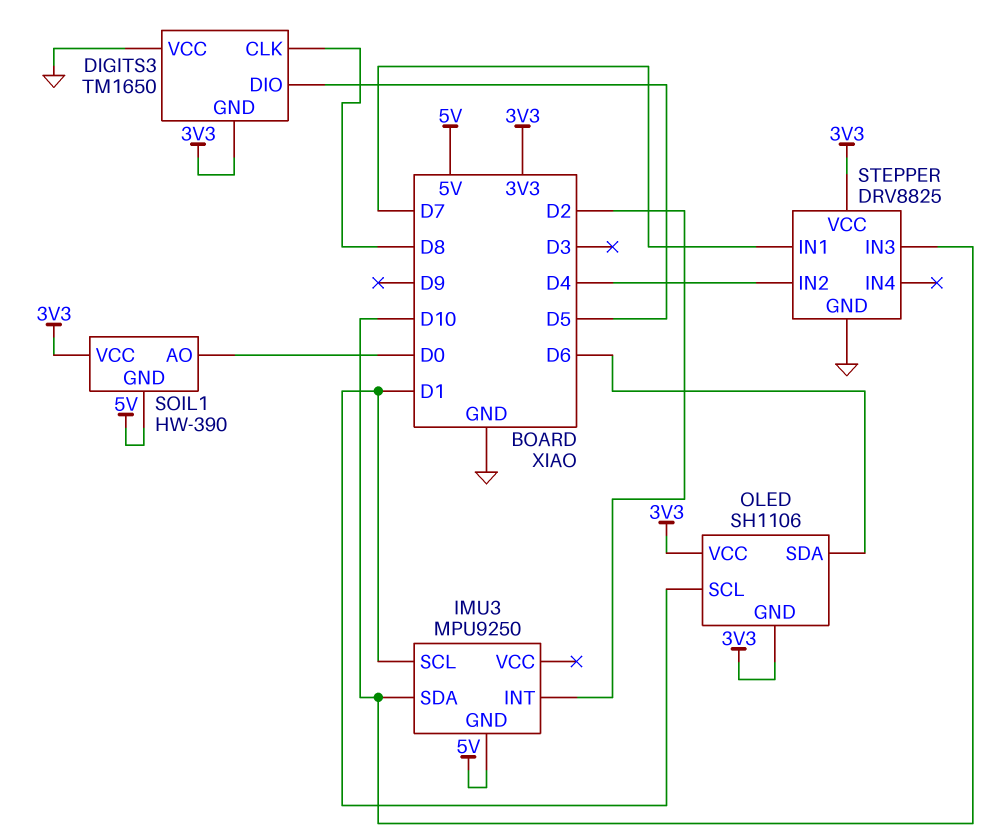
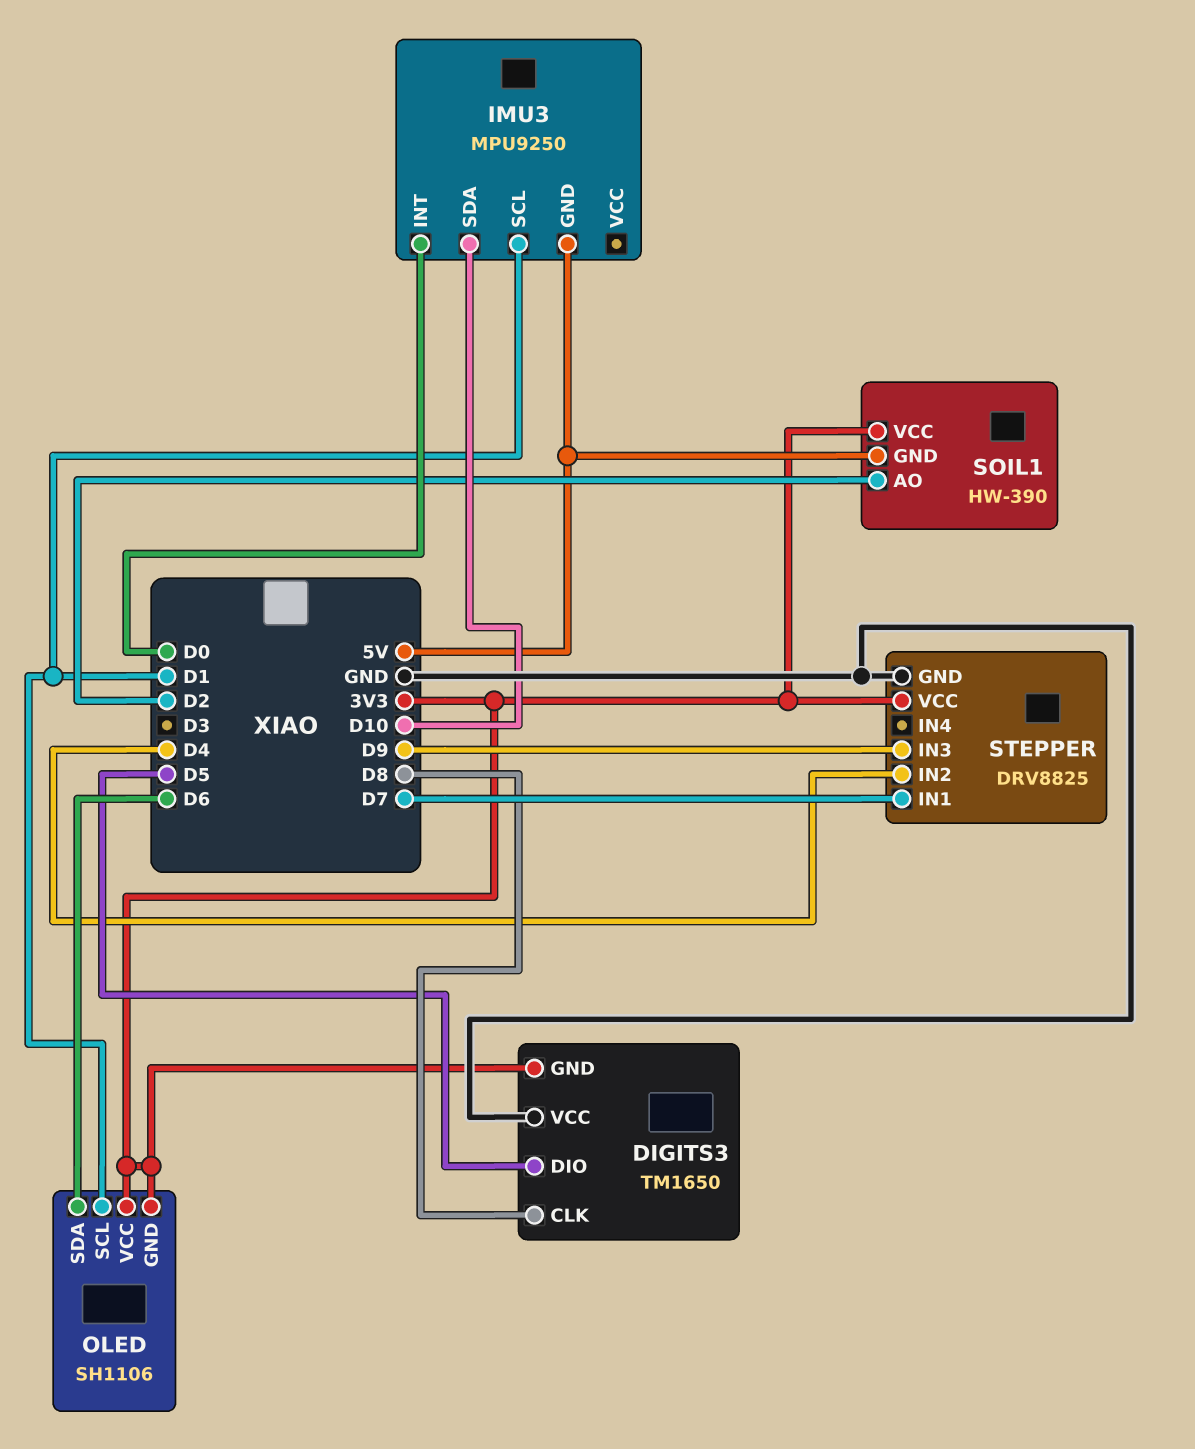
IMU3 pin INT: D2 -> D0
SOIL1 pin AO: D0 -> D2
STEPPER pin IN3: D10 -> D9

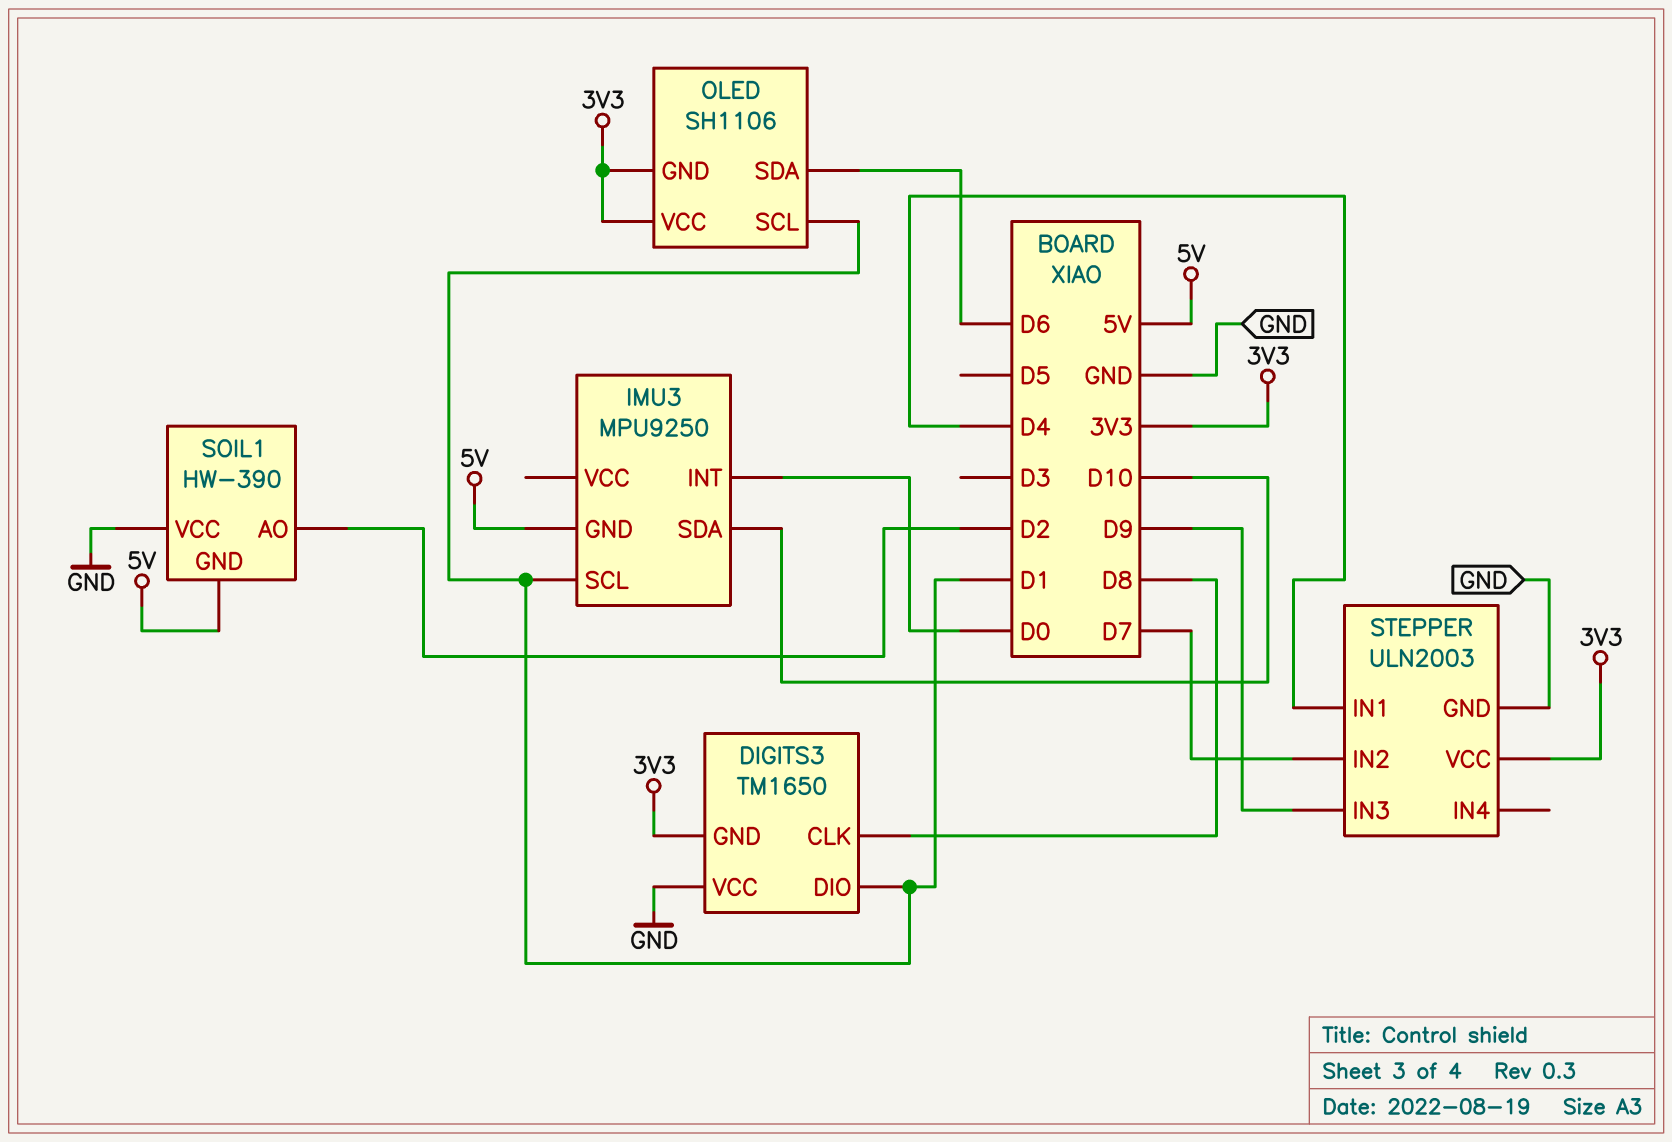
DIGITS3 pin DIO: D5 -> D1
SOIL1 pin VCC: 3V3 -> GND
STEPPER: DRV8825 -> ULN2003
STEPPER pin IN1: D7 -> D4
STEPPER pin IN2: D4 -> D7

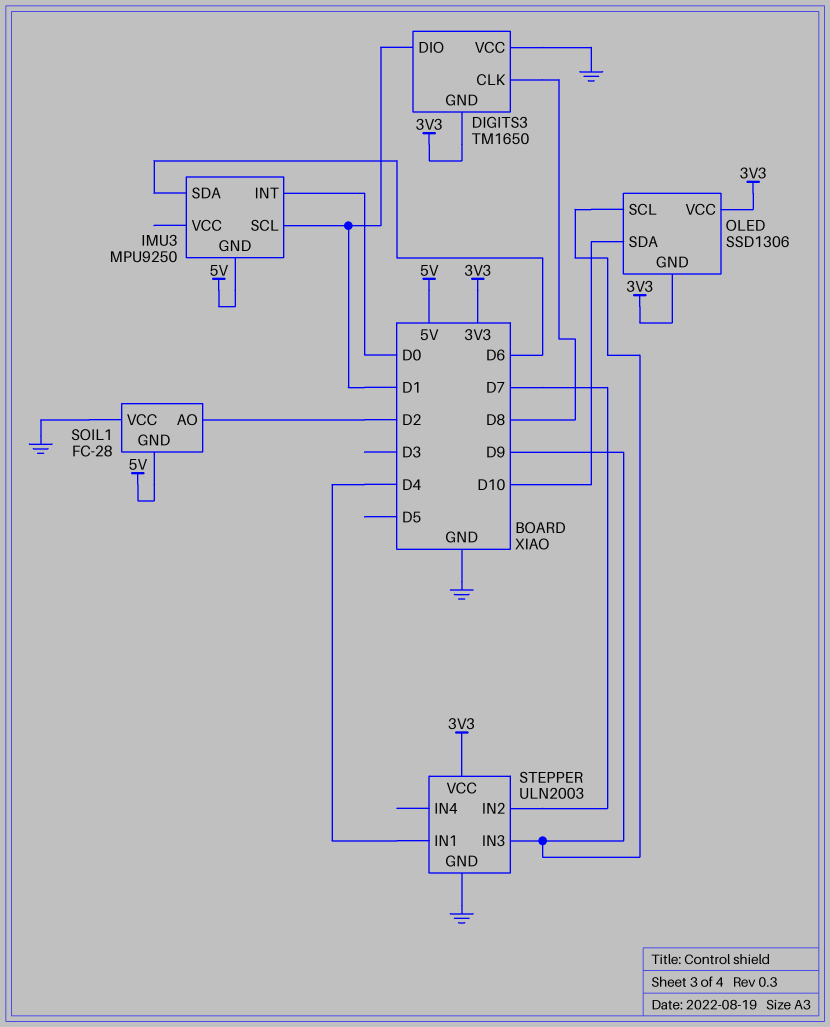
IMU3 pin SDA: D10 -> D6
OLED: SH1106 -> SSD1306
OLED pin SCL: D1 -> D9
OLED pin SDA: D6 -> D10
SOIL1: HW-390 -> FC-28

